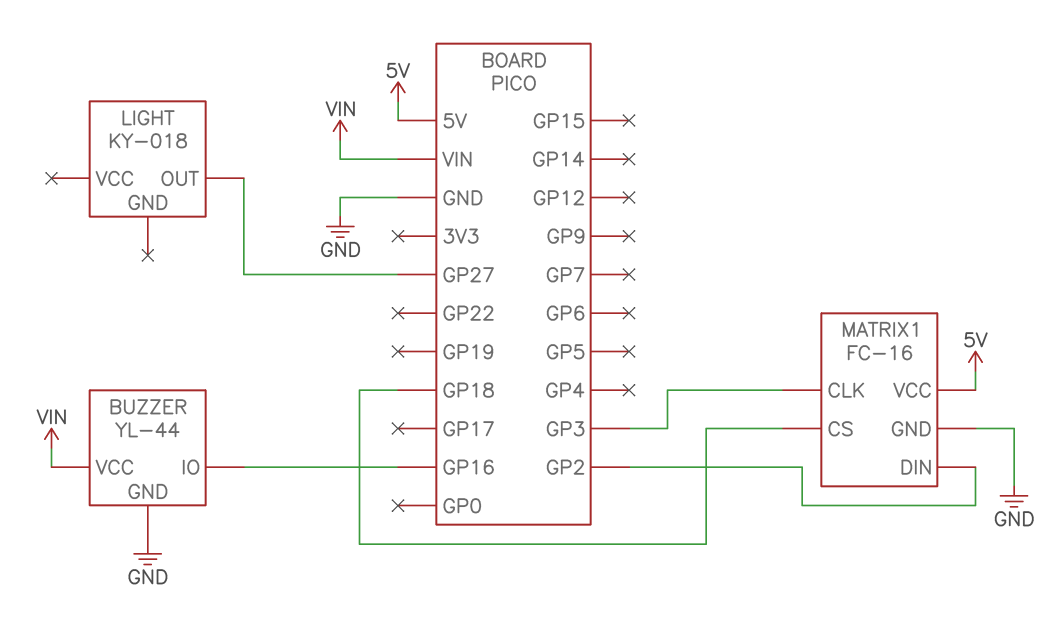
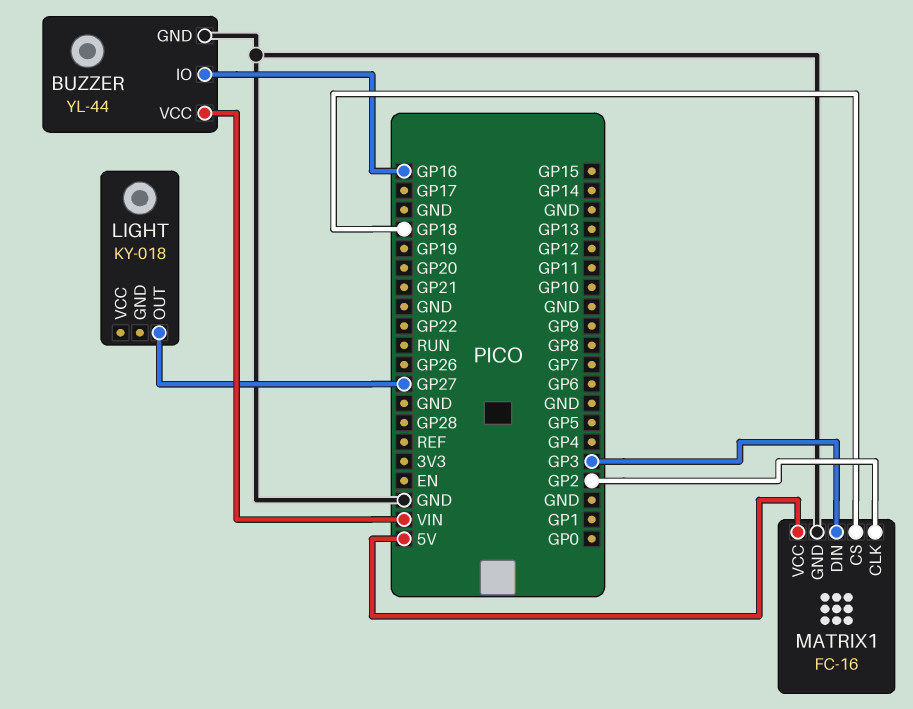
MATRIX1 pin CLK: GP3 -> GP2
MATRIX1 pin DIN: GP2 -> GP3

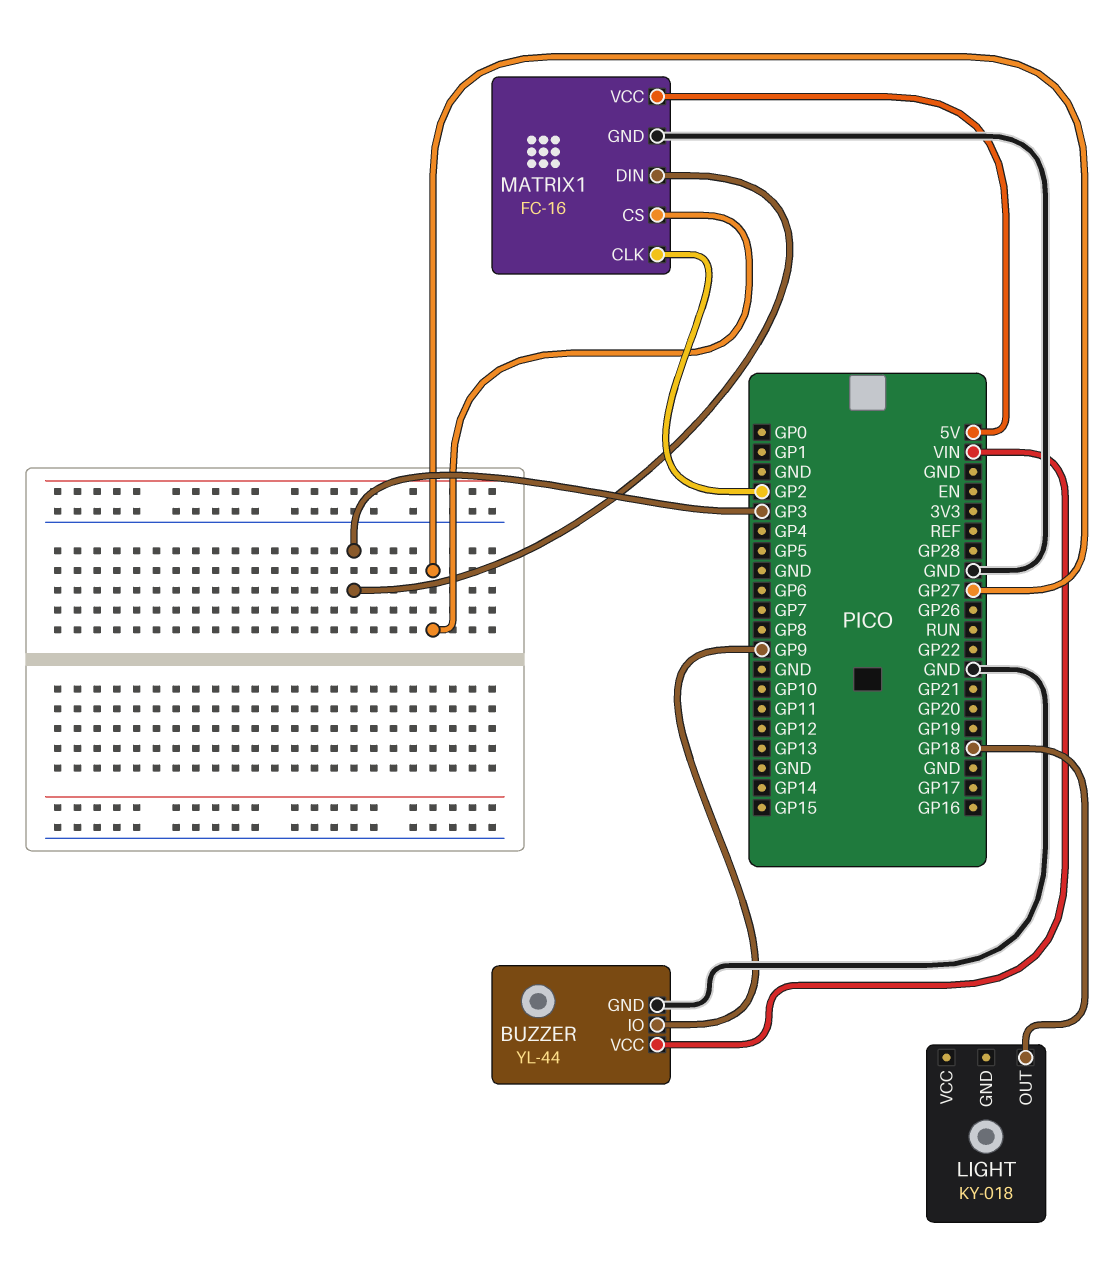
BUZZER pin IO: GP16 -> GP9
LIGHT pin OUT: GP27 -> GP18
MATRIX1 pin CS: GP18 -> GP27

